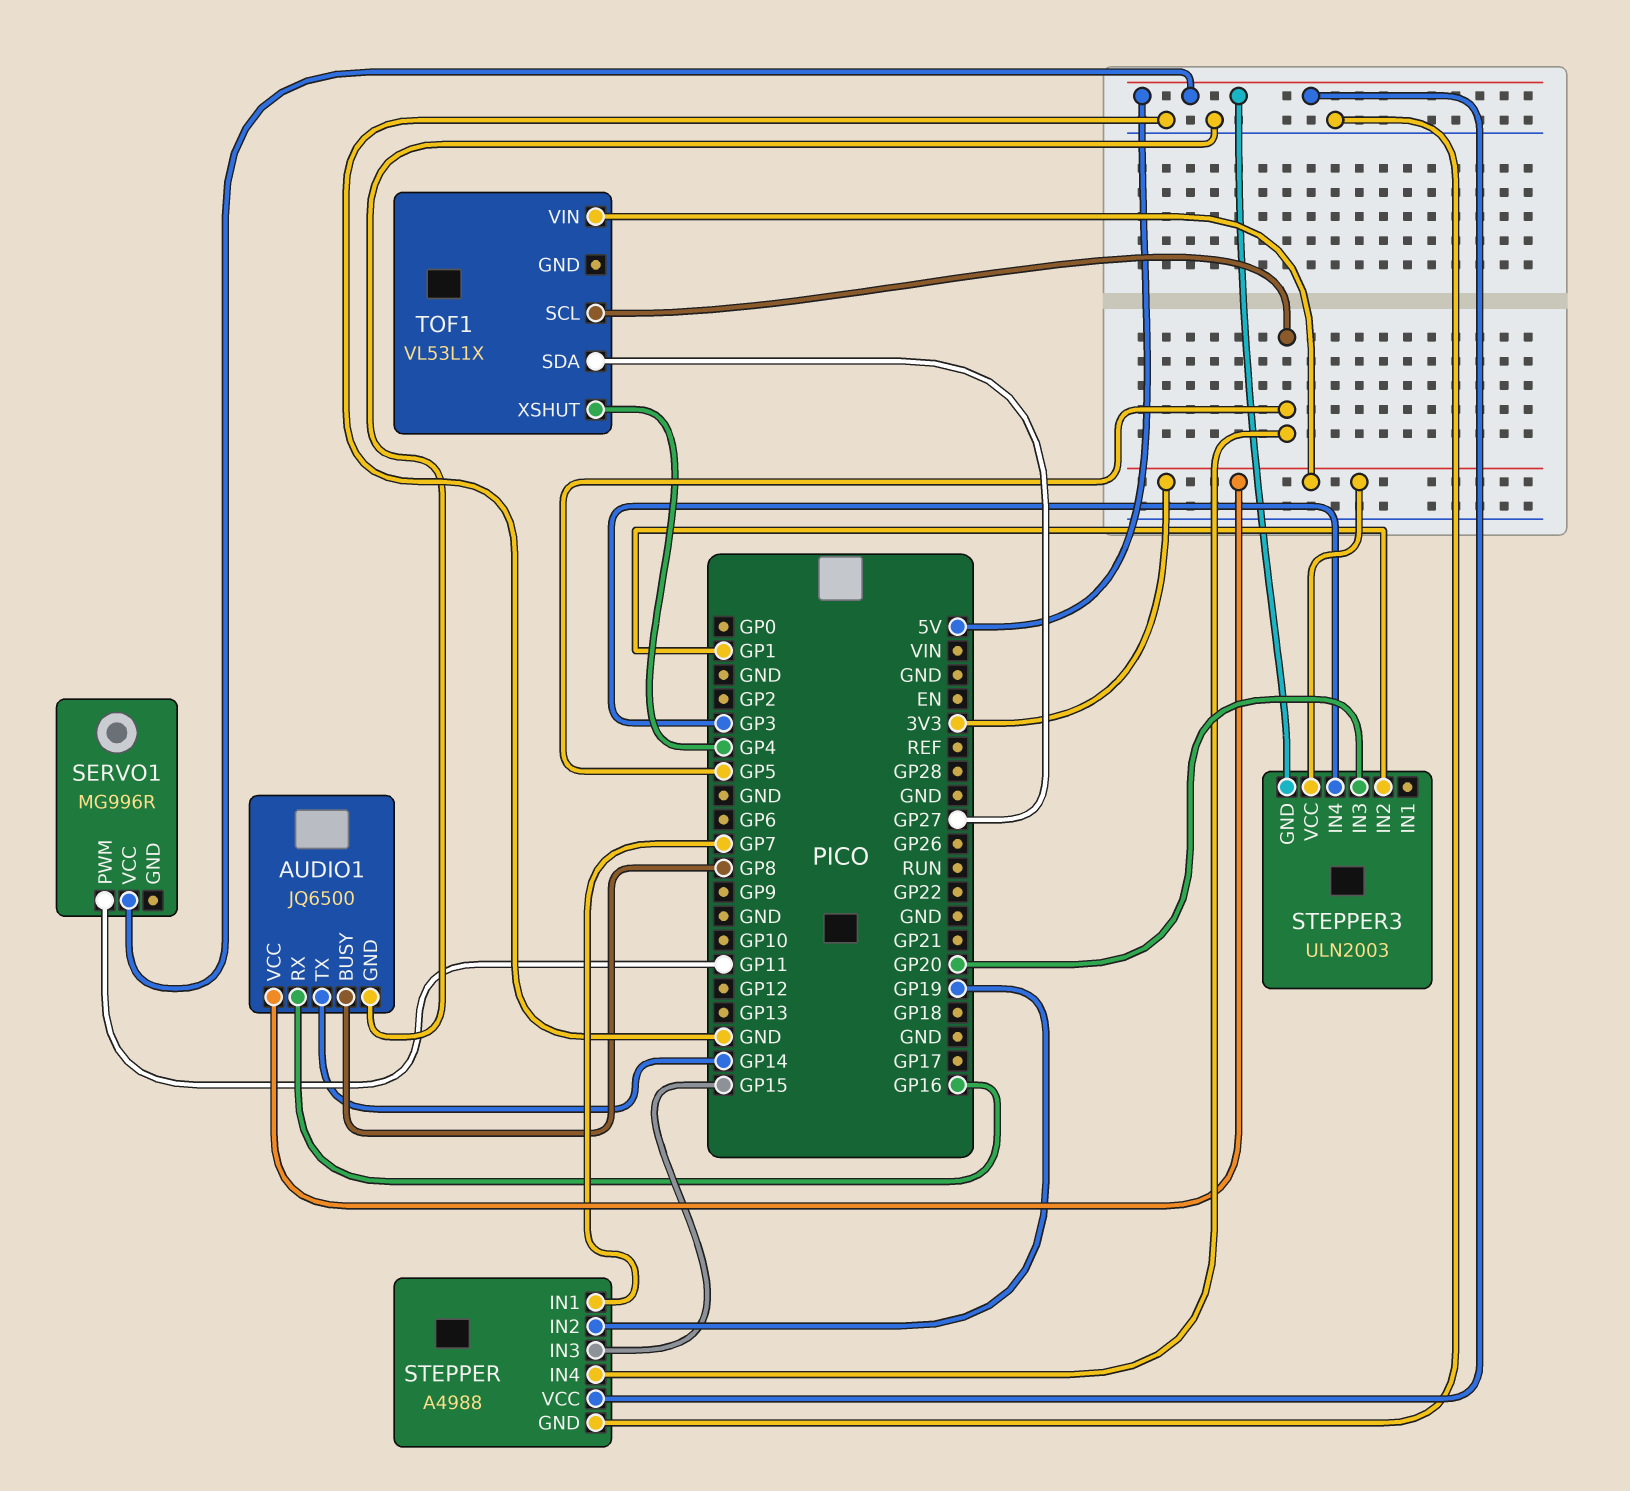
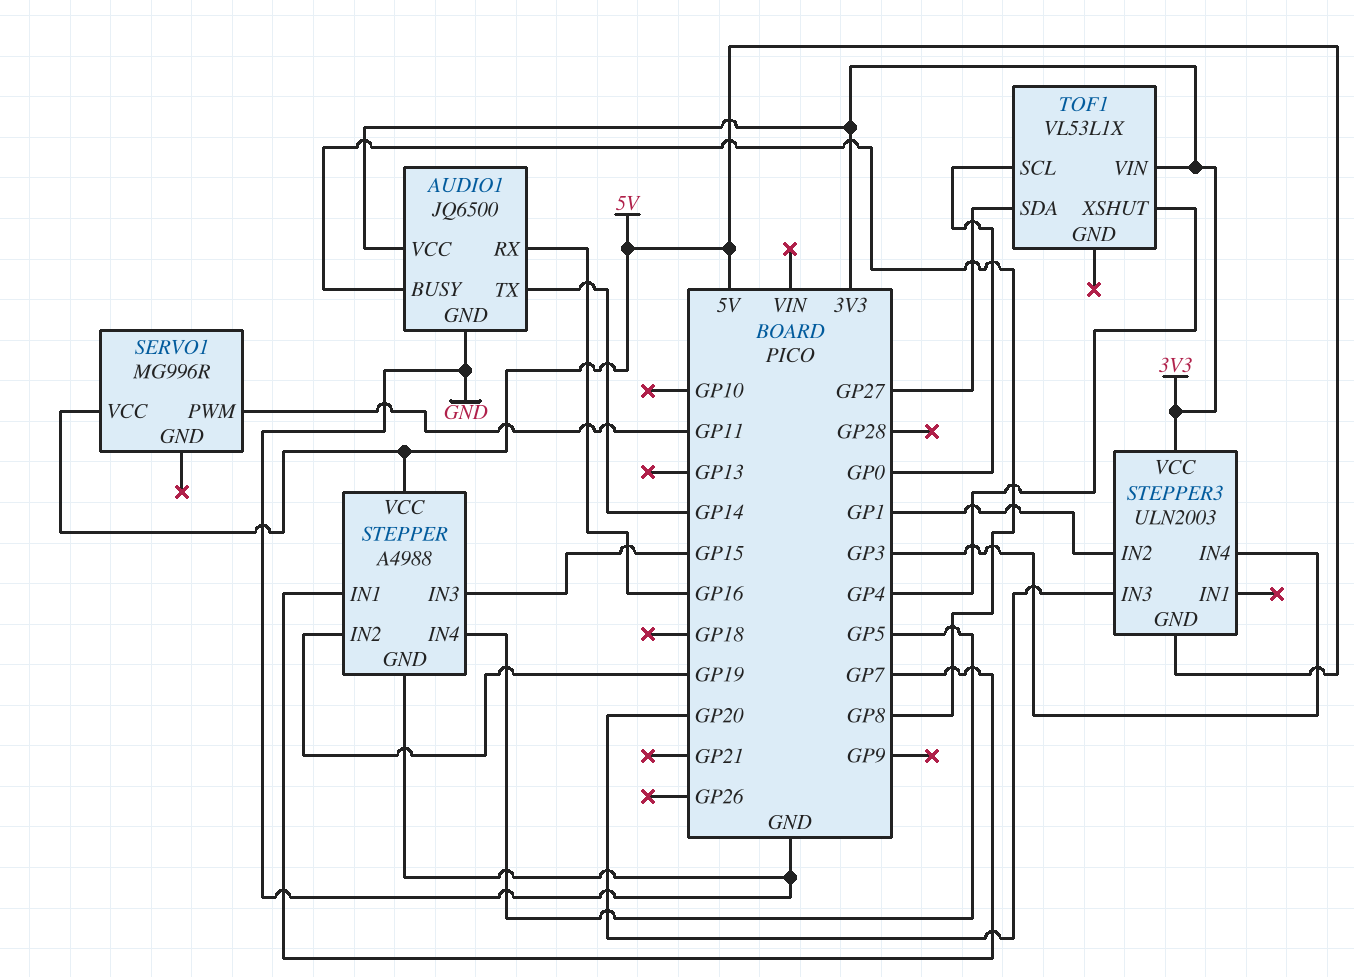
TOF1 pin SCL: GP5 -> GP0

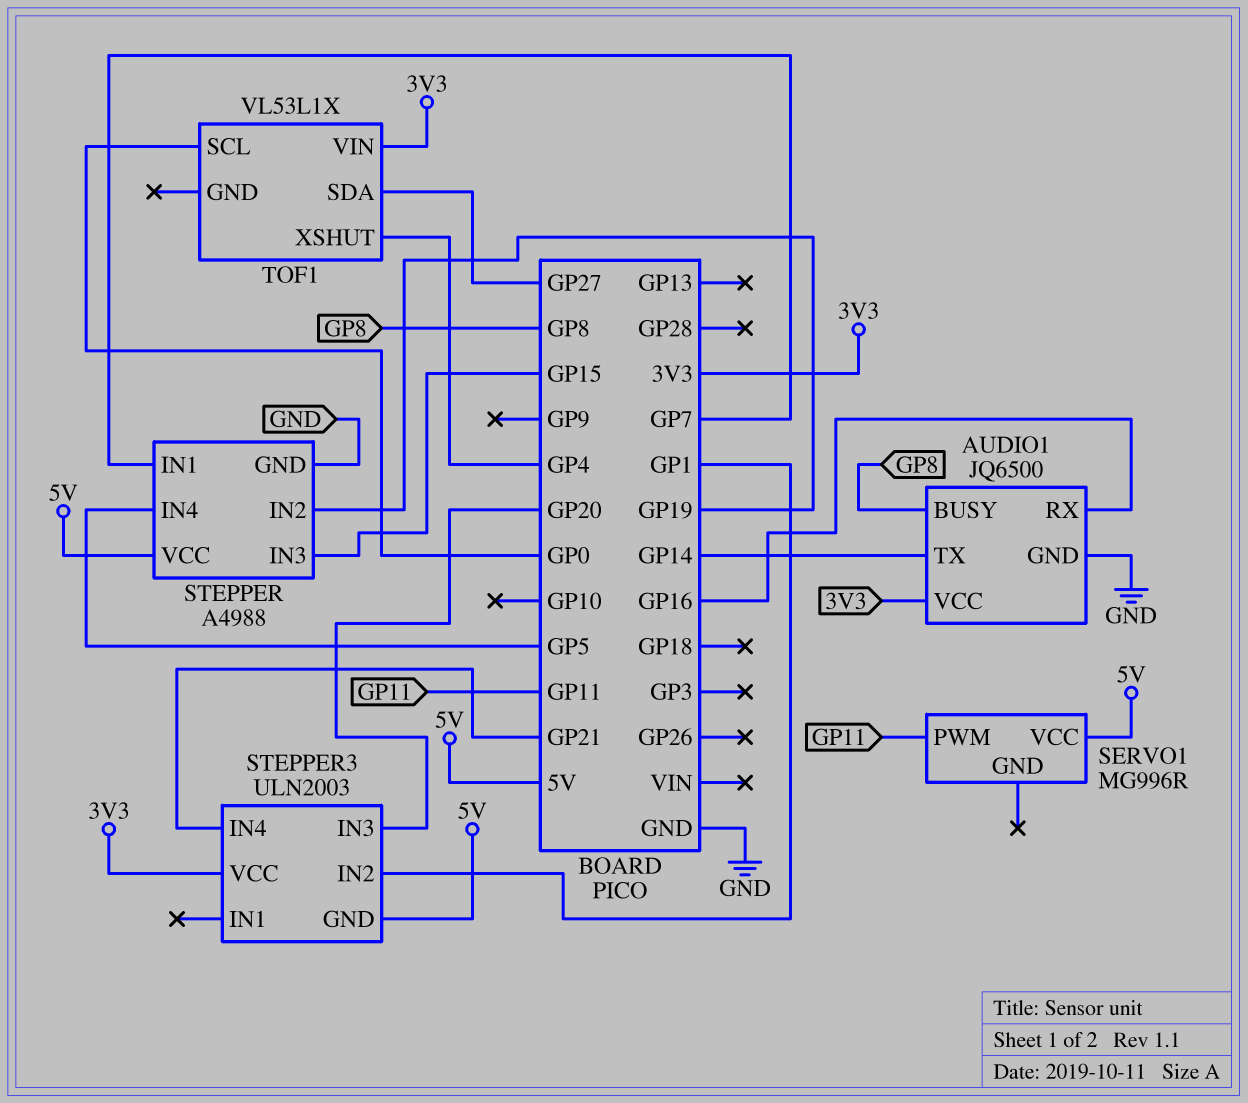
STEPPER3 pin IN4: GP3 -> GP21

